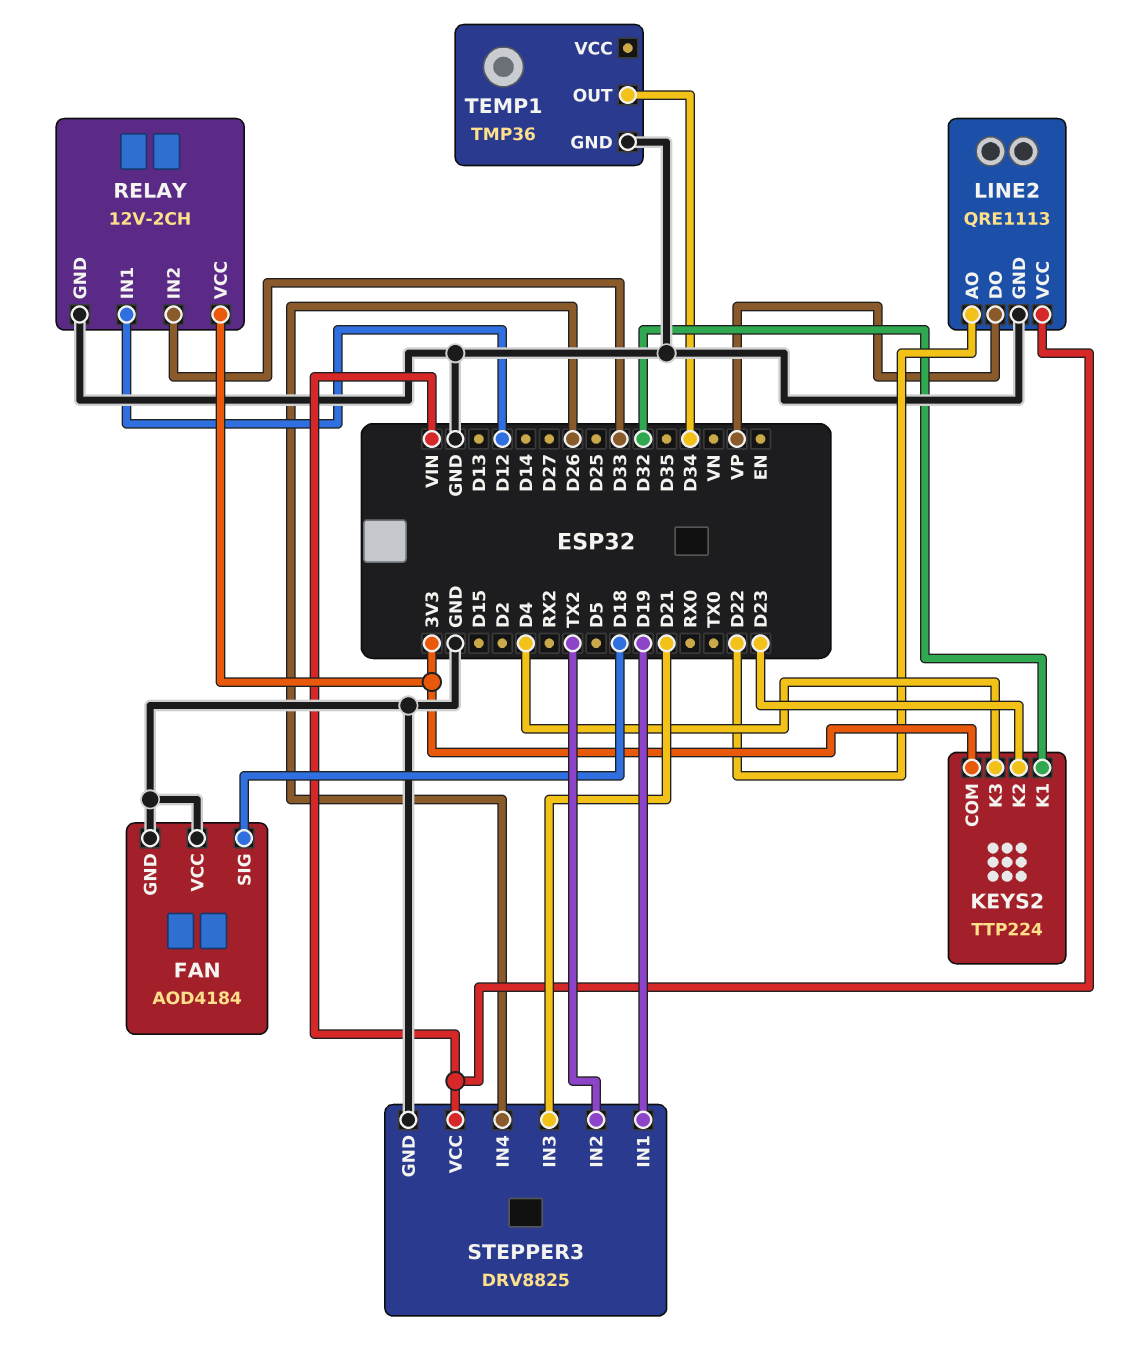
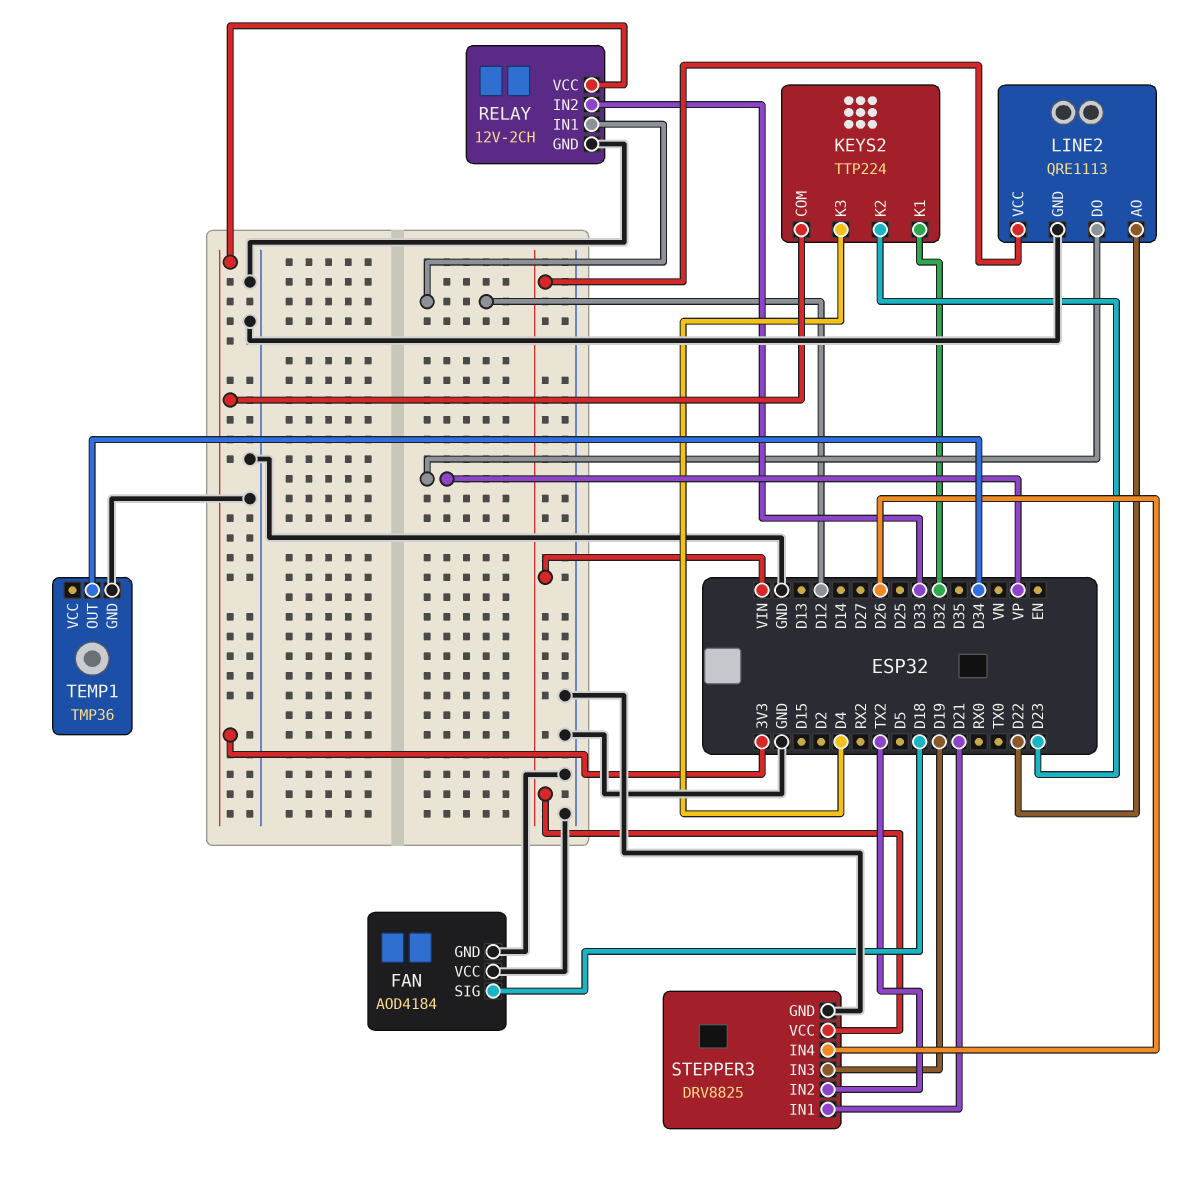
STEPPER3 pin IN1: D19 -> D21
STEPPER3 pin IN3: D21 -> D19

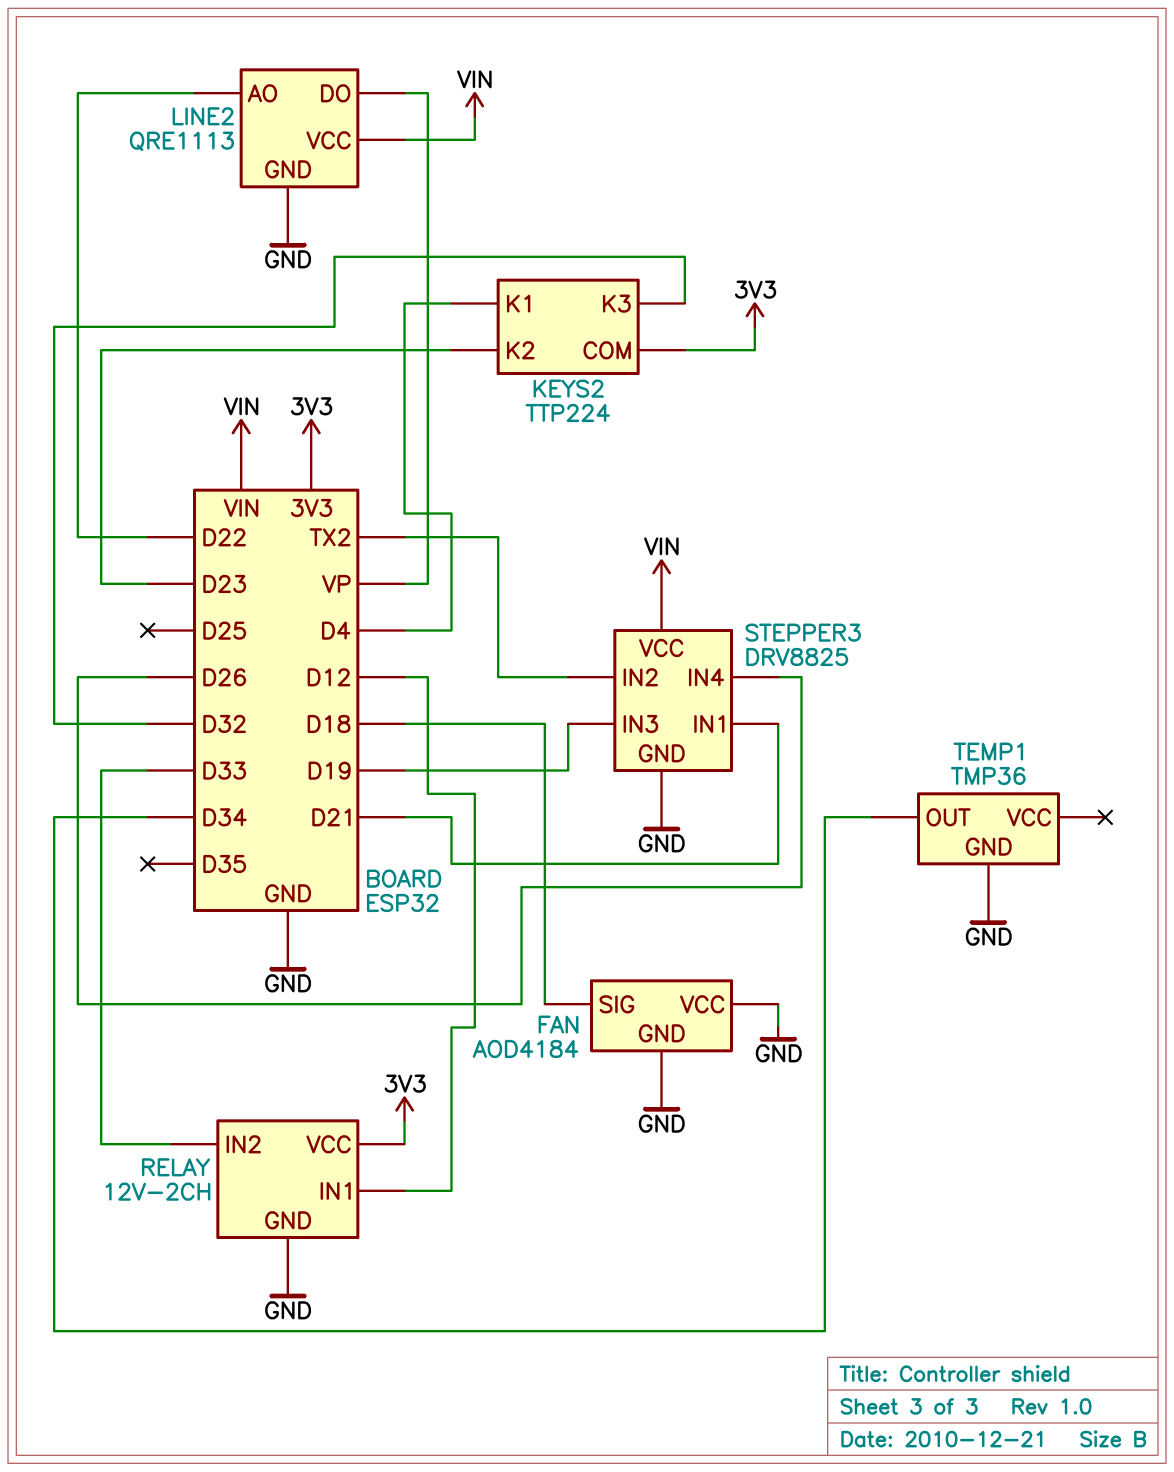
KEYS2 pin K1: D32 -> D4
KEYS2 pin K3: D4 -> D32

